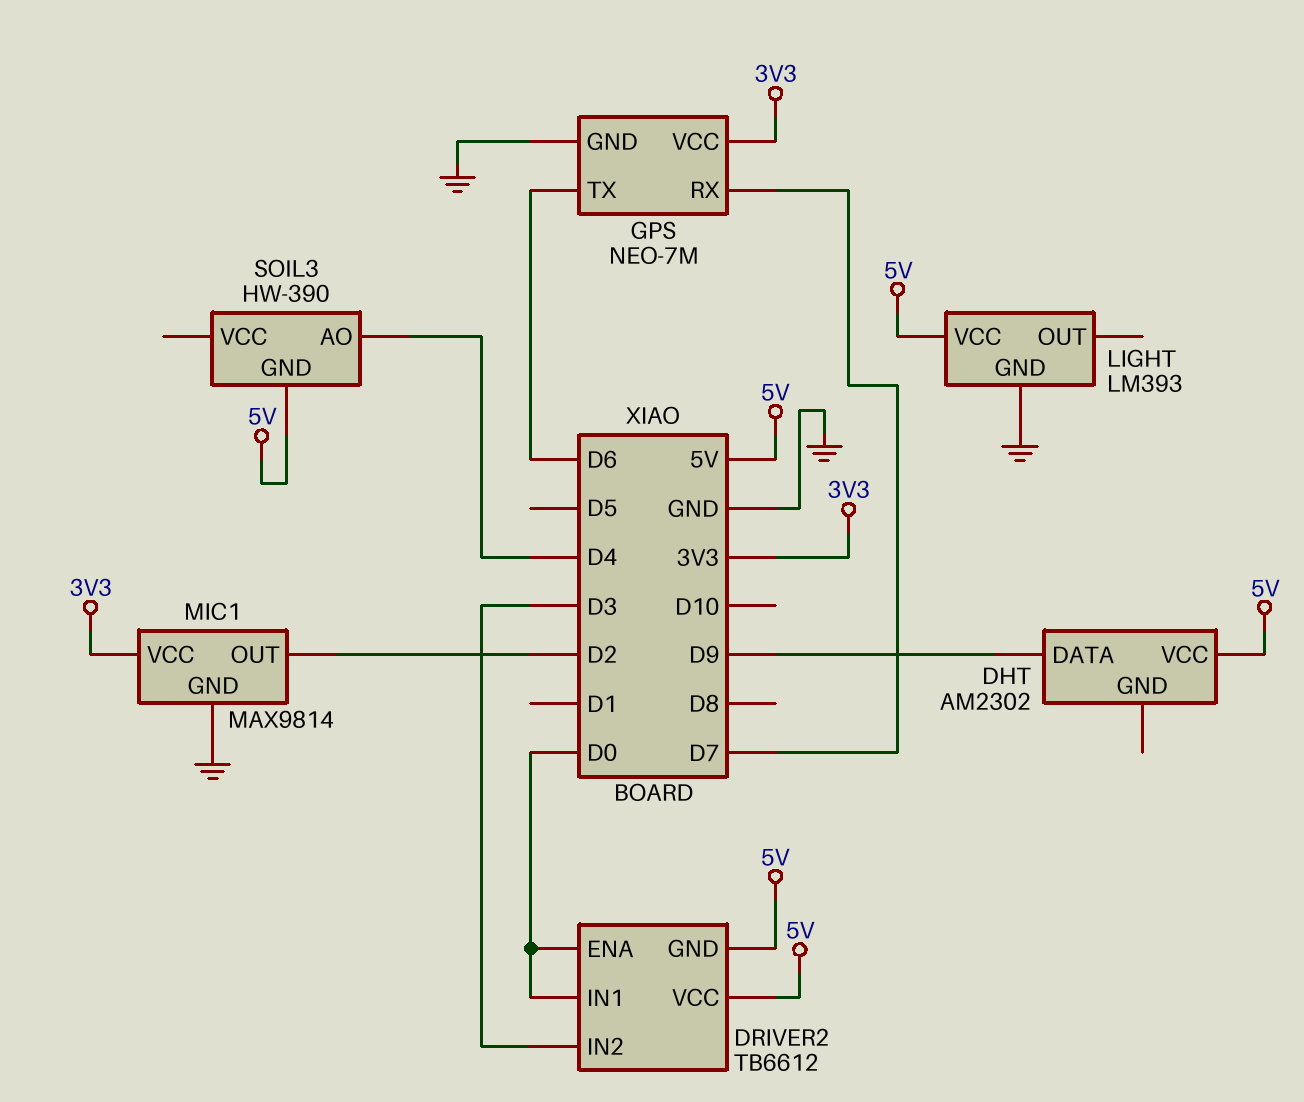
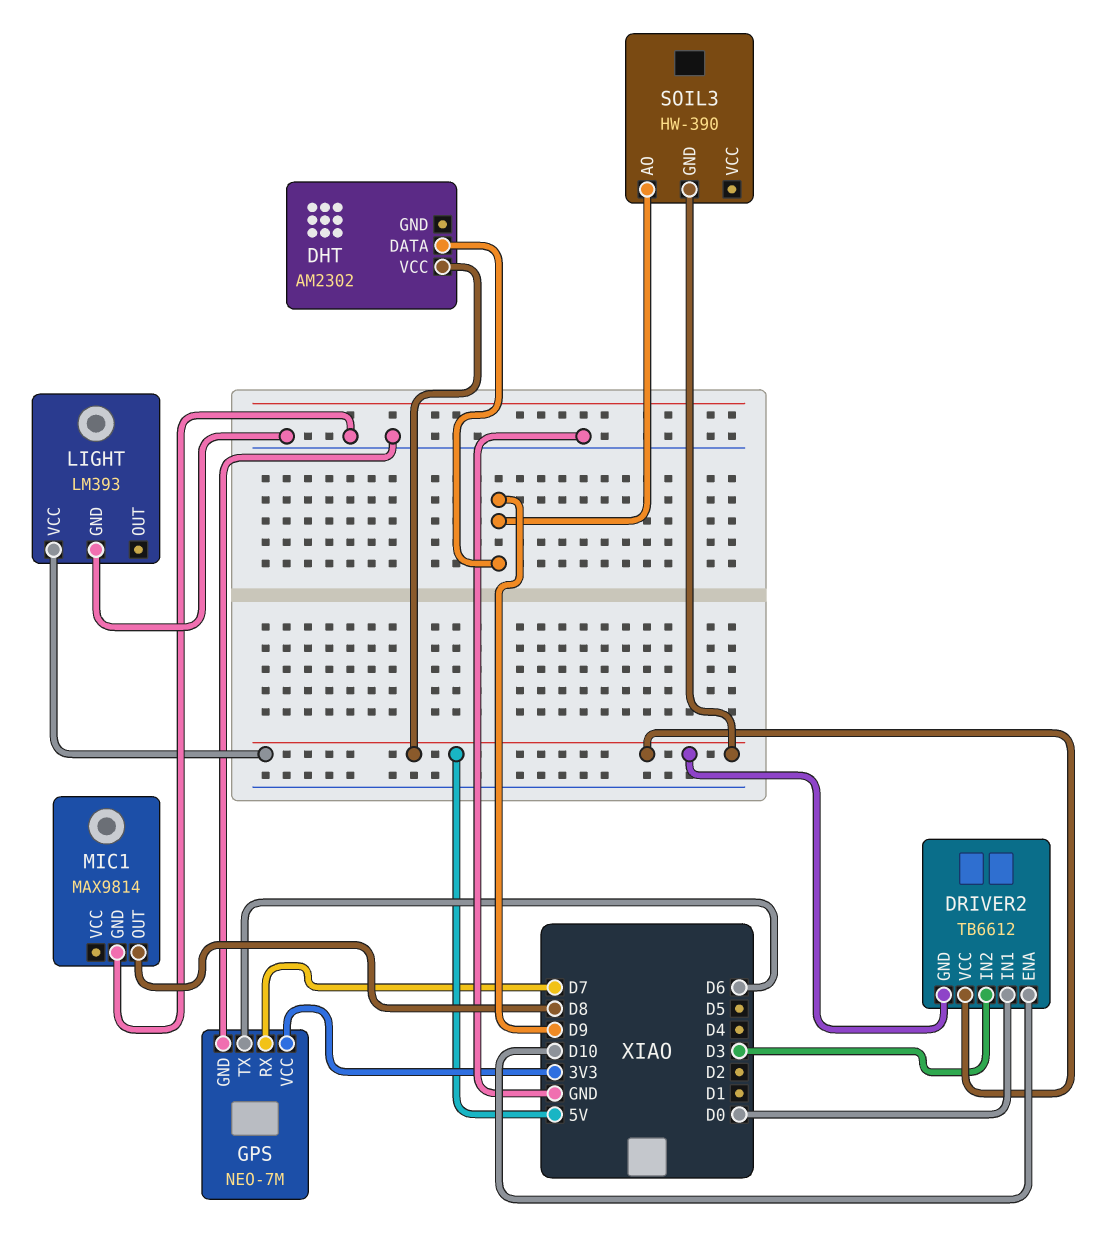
DRIVER2 pin ENA: D0 -> D10
MIC1 pin OUT: D2 -> D8
MIC1 pin VCC: 3V3 -> none
SOIL3 pin AO: D4 -> D9

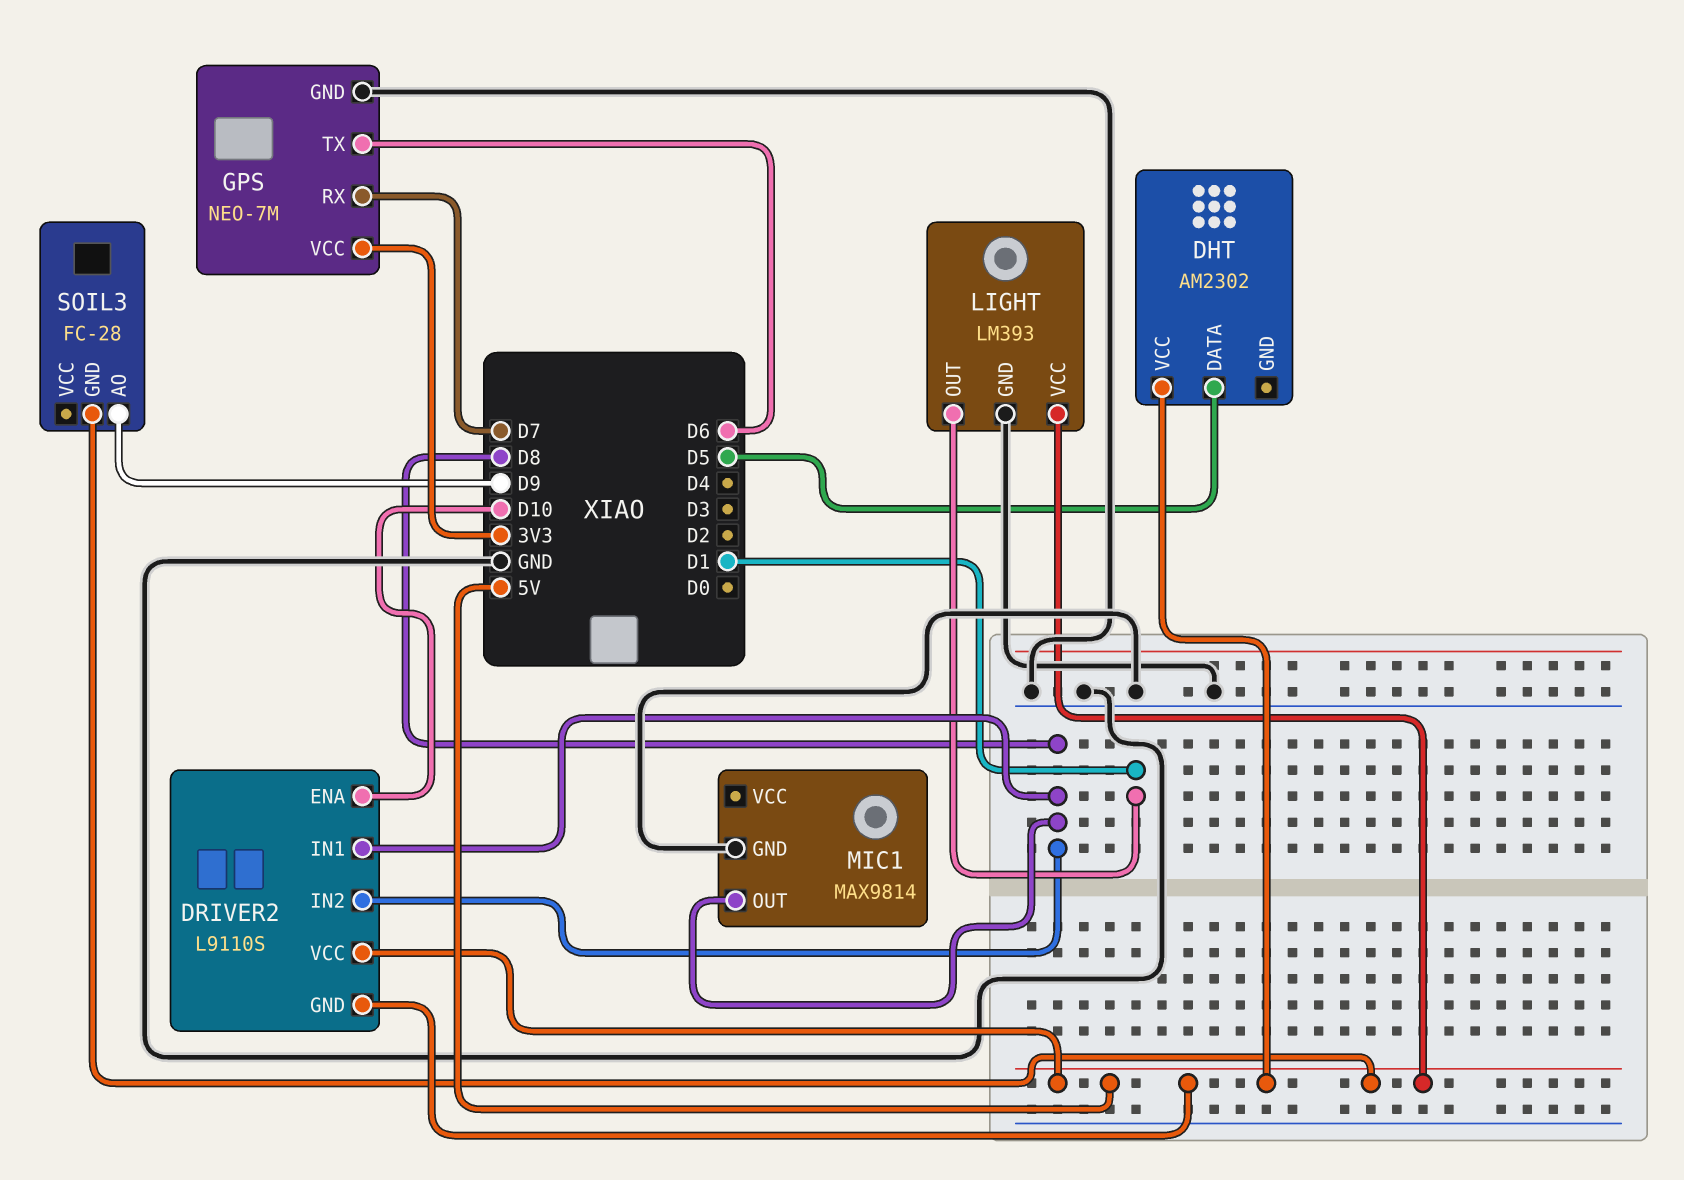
DHT pin DATA: D9 -> D5
DRIVER2: TB6612 -> L9110S
DRIVER2 pin IN1: D0 -> D8
DRIVER2 pin IN2: D3 -> D8
LIGHT pin OUT: none -> D1
SOIL3: HW-390 -> FC-28

